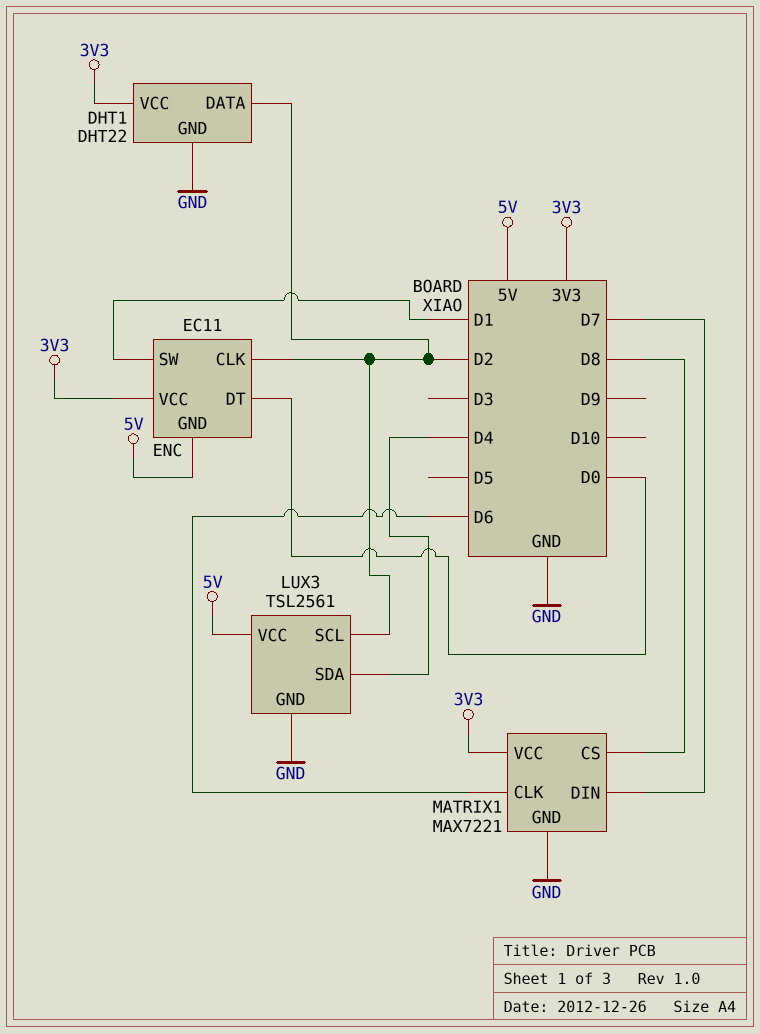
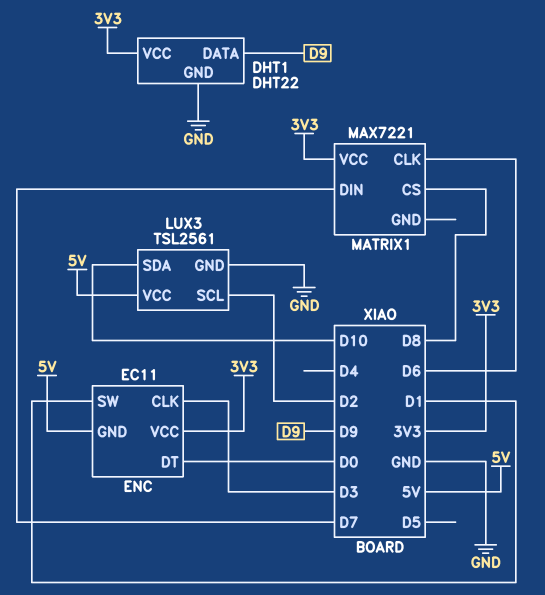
DHT1 pin DATA: D2 -> D9
ENC pin CLK: D2 -> D3
LUX3 pin SDA: D4 -> D10
MATRIX1 pin GND: GND -> none

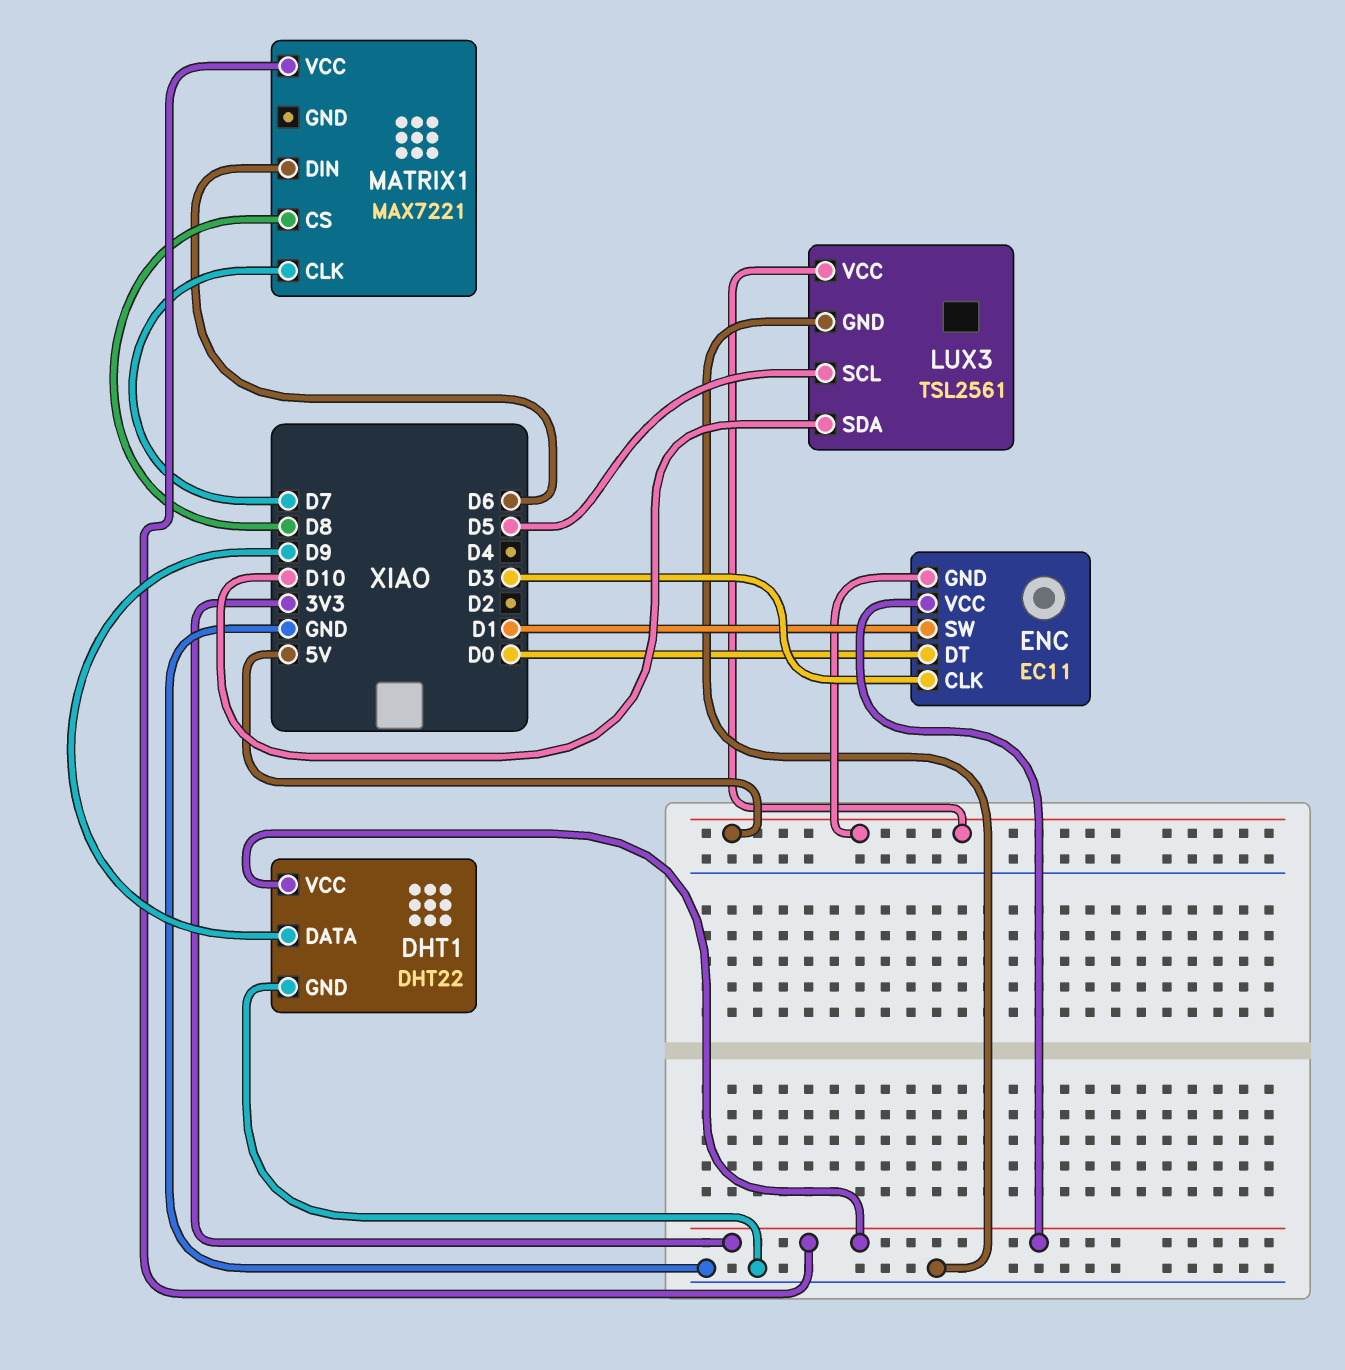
LUX3 pin SCL: D2 -> D5
MATRIX1 pin CLK: D6 -> D7
MATRIX1 pin DIN: D7 -> D6

